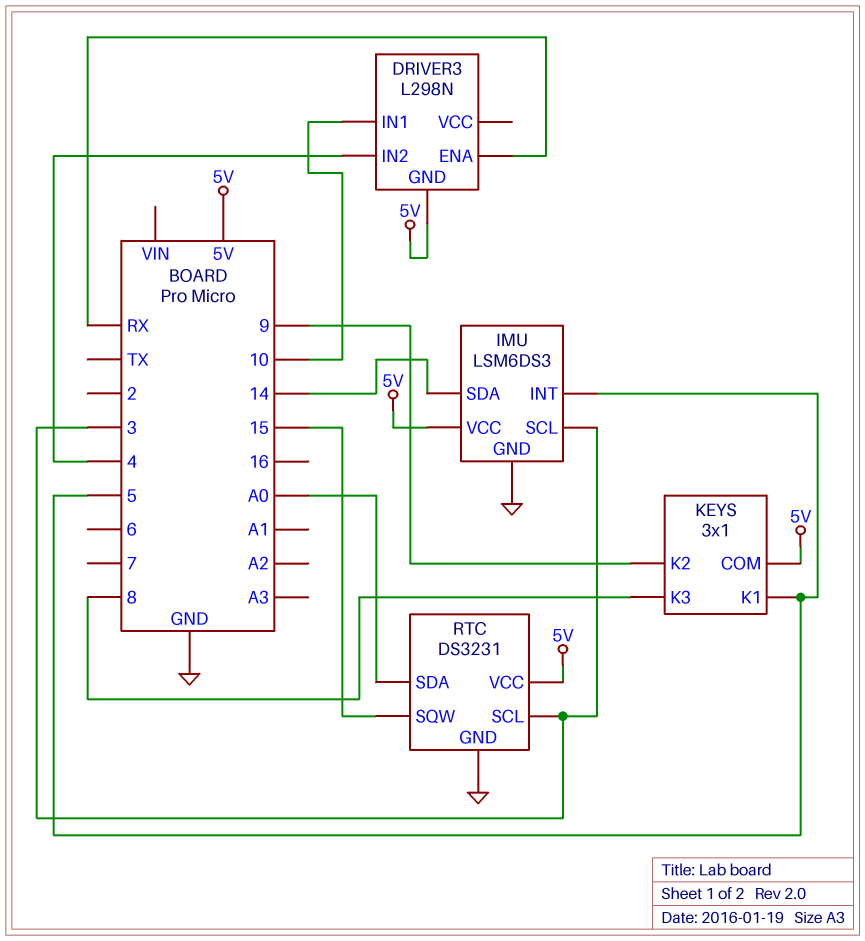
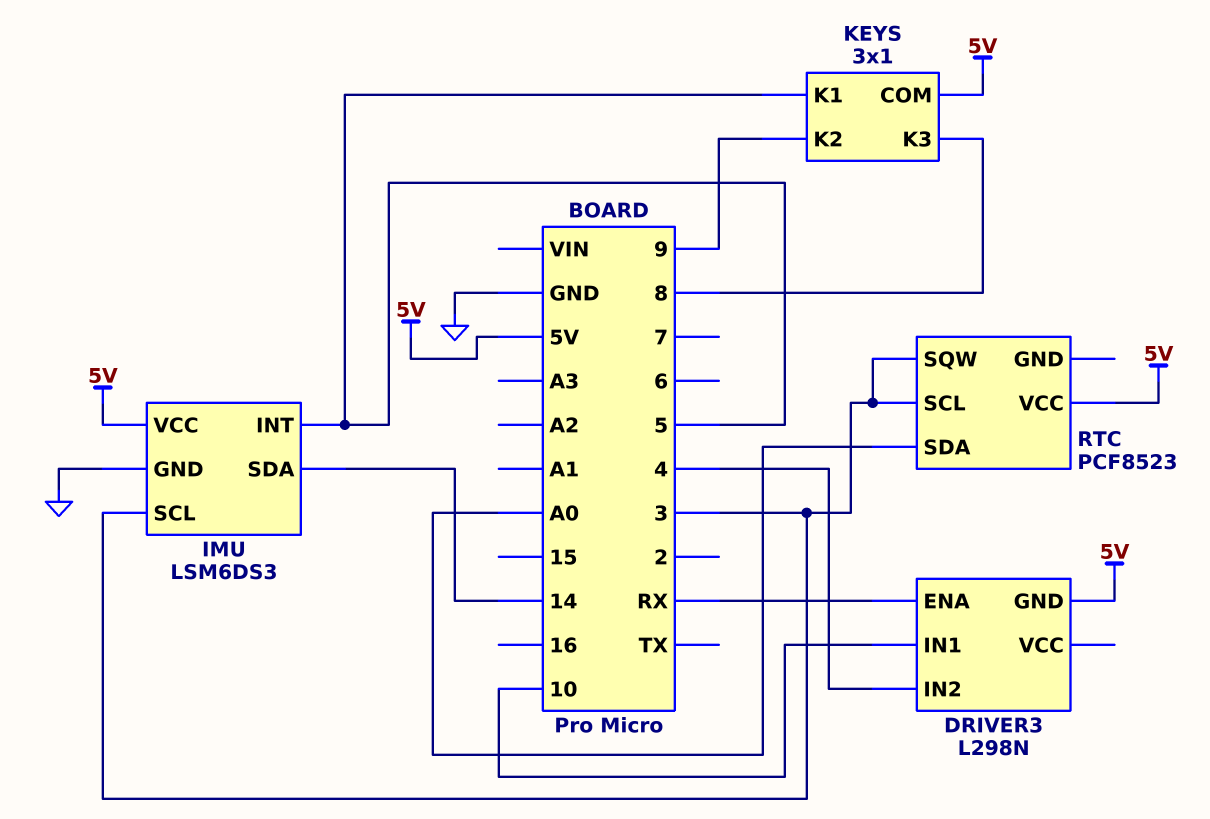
RTC: DS3231 -> PCF8523
RTC pin GND: GND -> none
RTC pin SQW: 15 -> 3

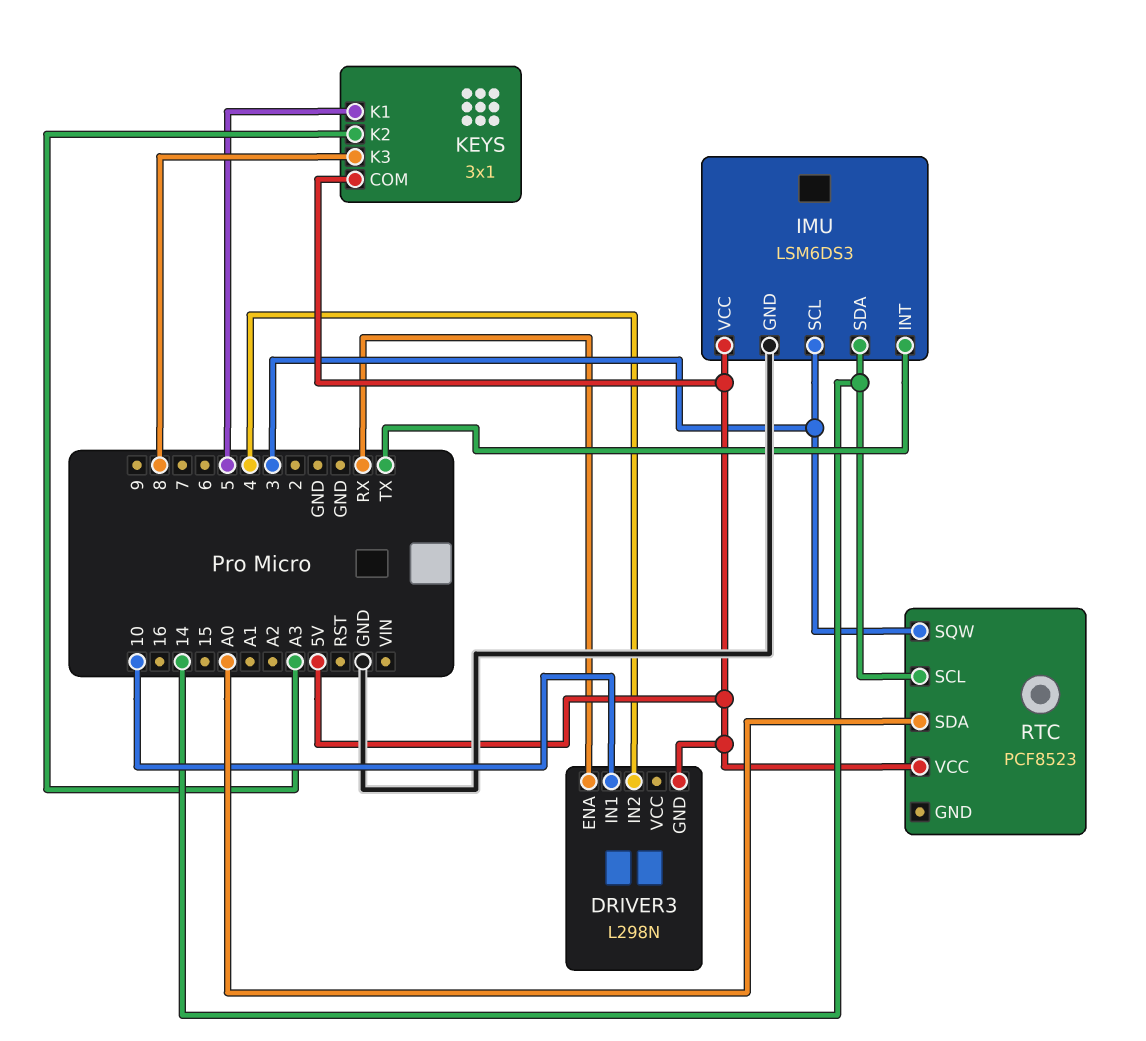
IMU pin INT: 5 -> TX
KEYS pin K2: 9 -> A3
RTC pin SCL: 3 -> 14

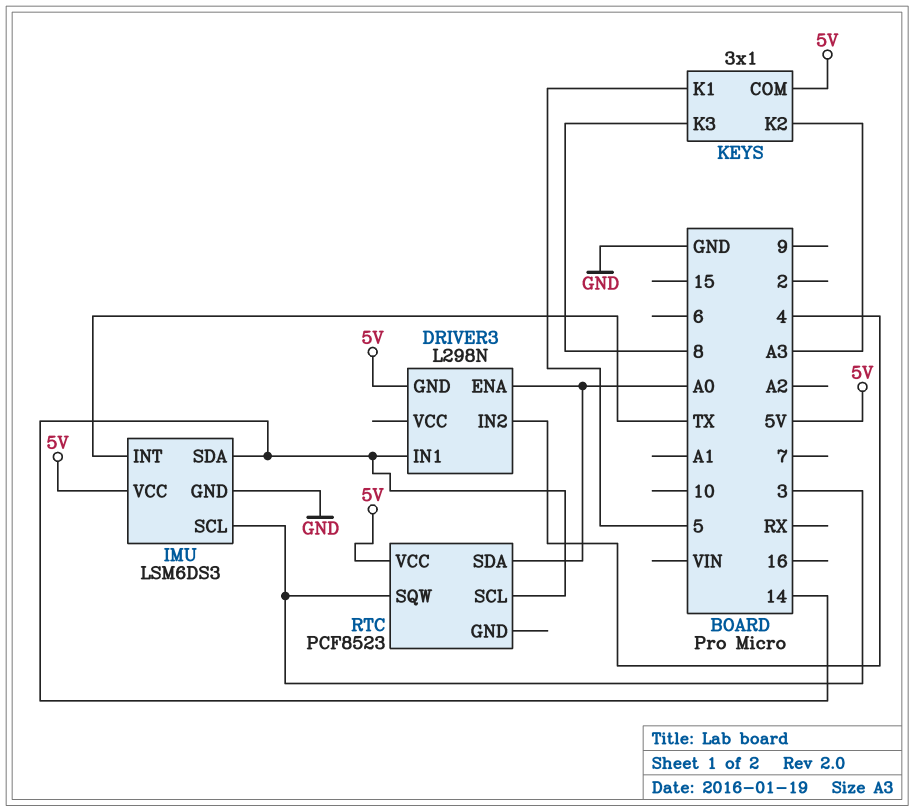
DRIVER3 pin ENA: RX -> A0
DRIVER3 pin IN1: 10 -> 14

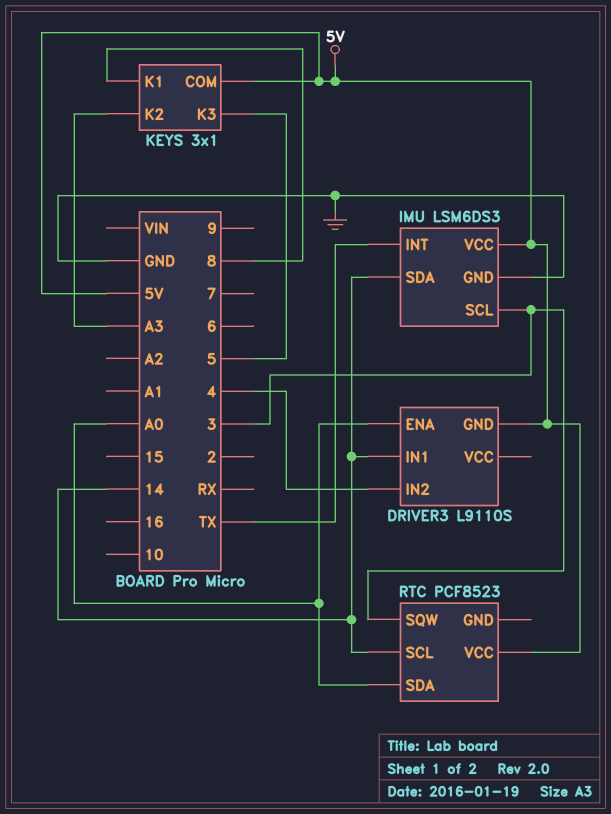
DRIVER3: L298N -> L9110S
KEYS pin K1: 5 -> 8
KEYS pin K3: 8 -> 5

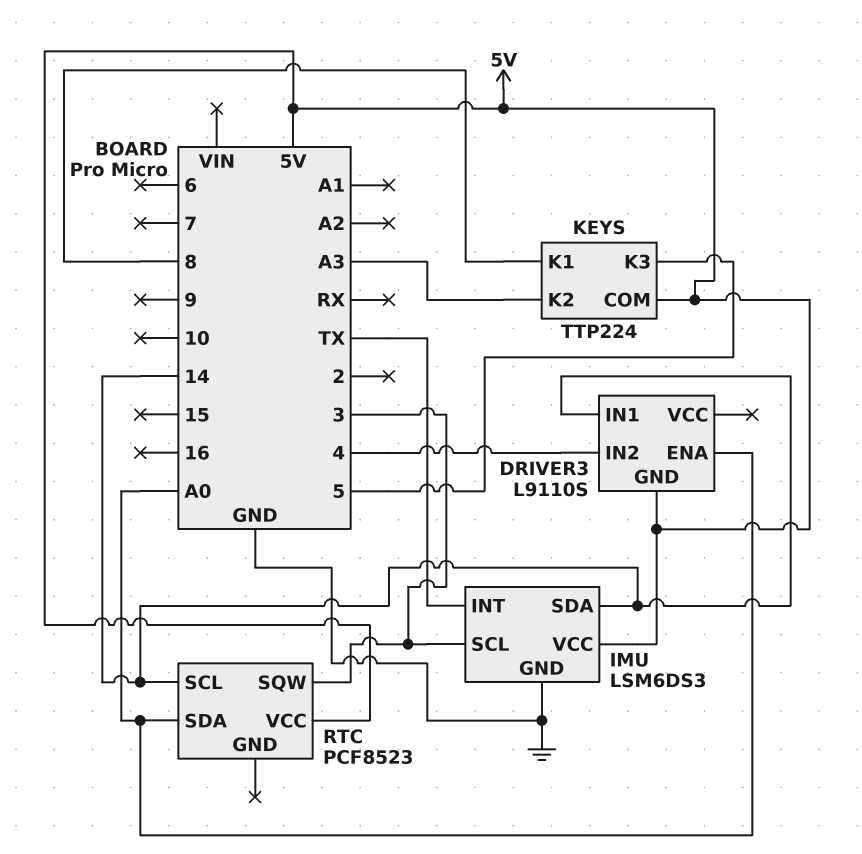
KEYS: 3x1 -> TTP224

